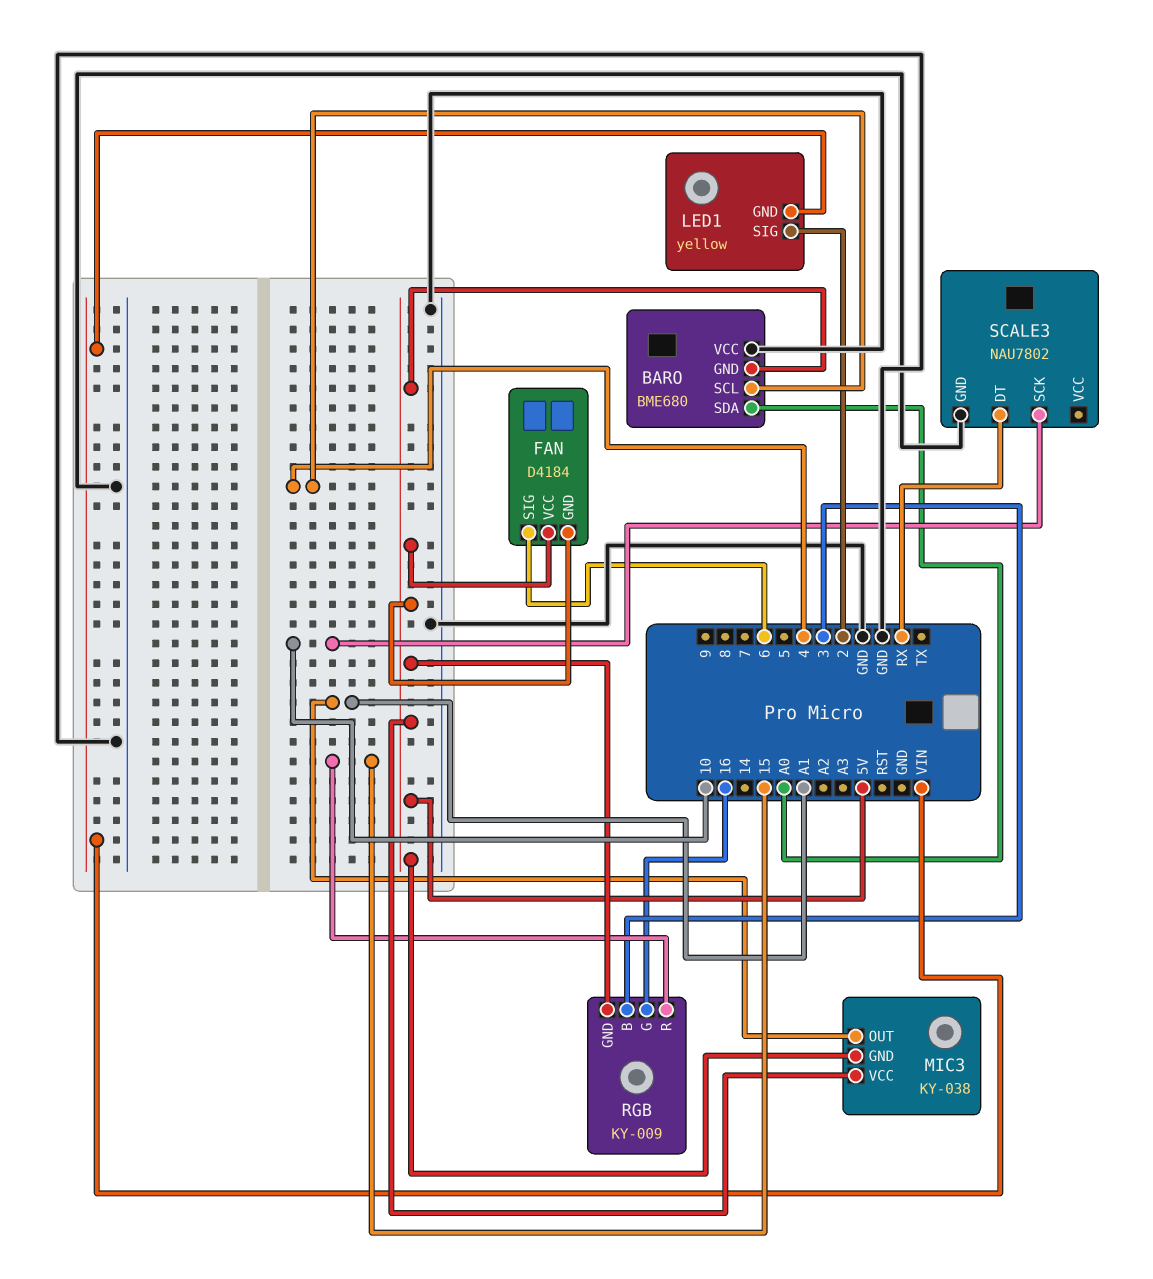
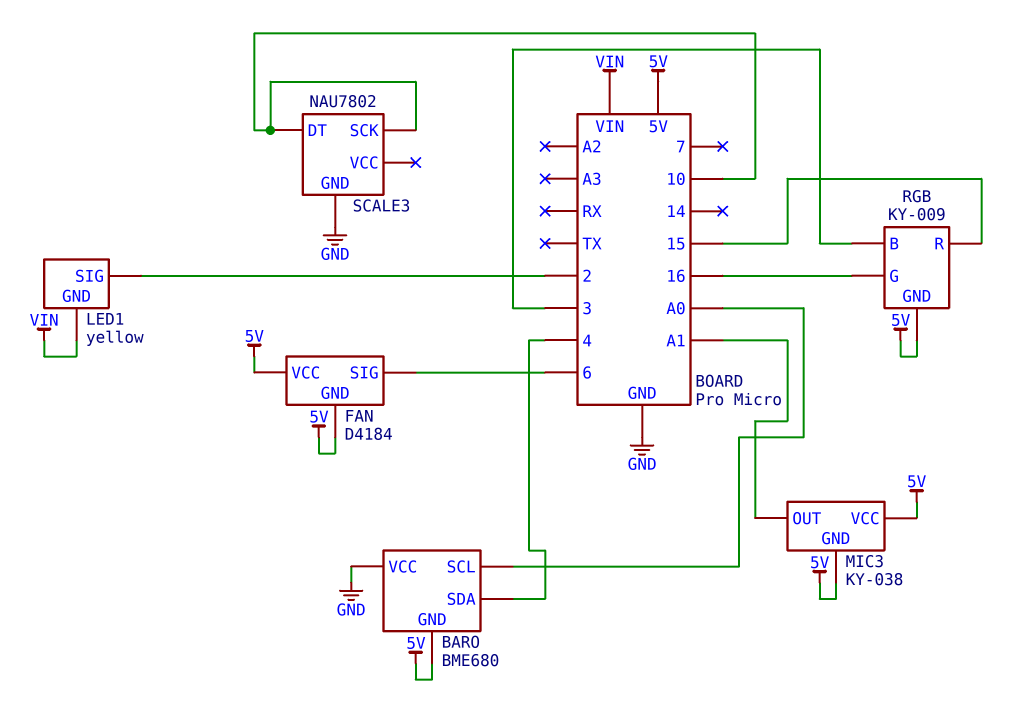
BARO pin SCL: 4 -> A0
BARO pin SDA: A0 -> 4
SCALE3 pin DT: RX -> 10

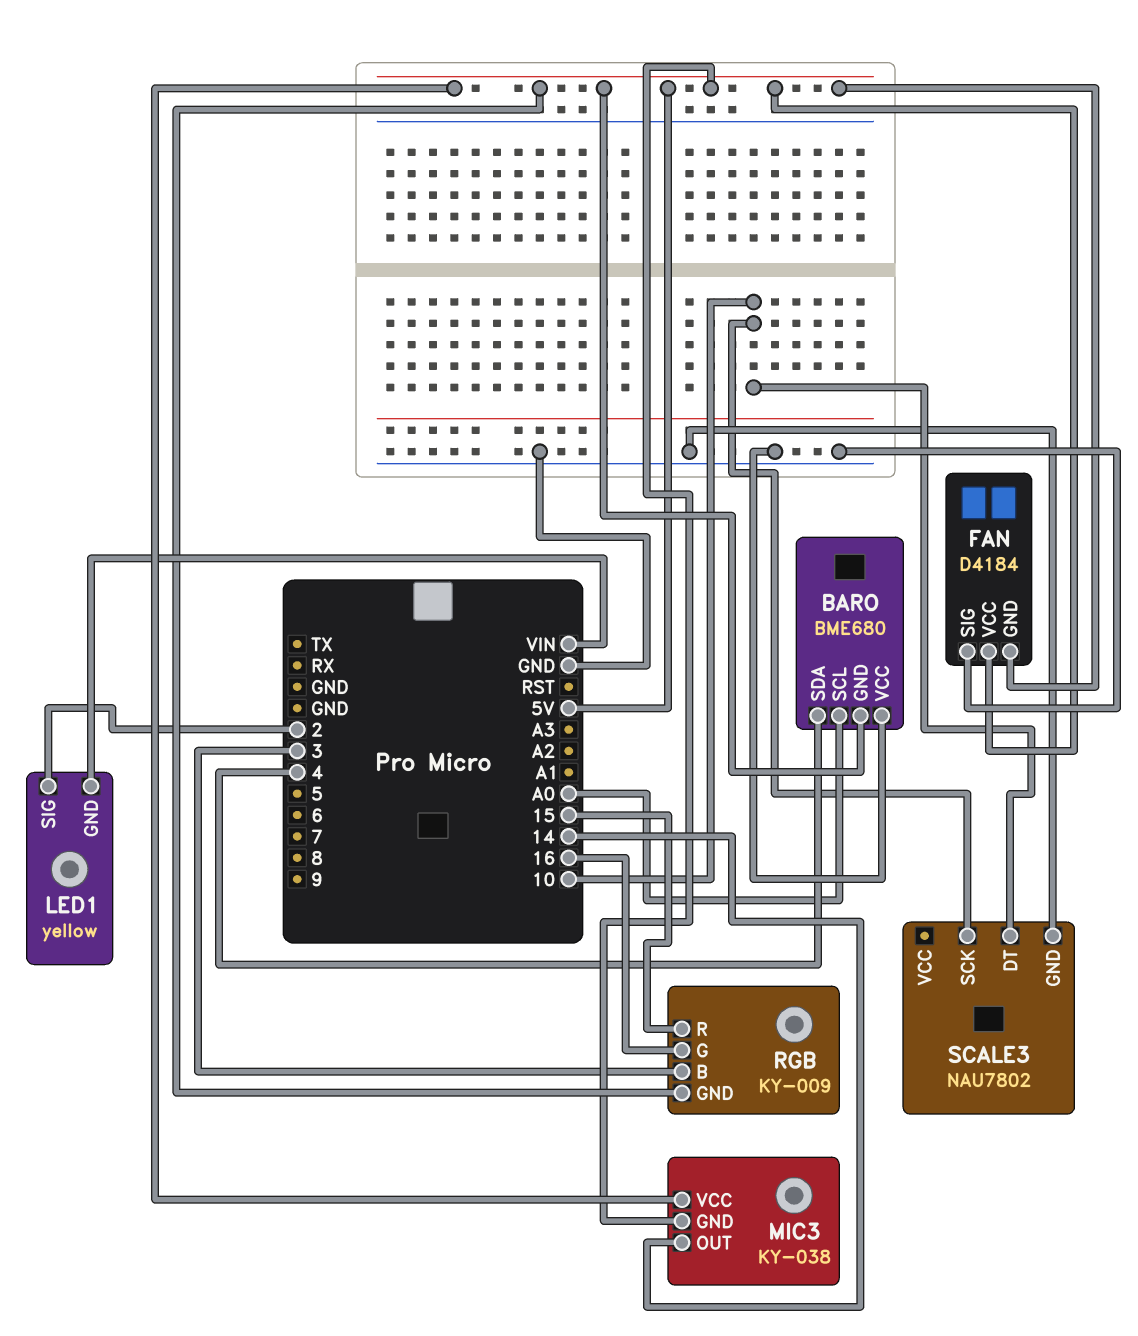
FAN pin SIG: 6 -> GND
MIC3 pin OUT: A1 -> 14

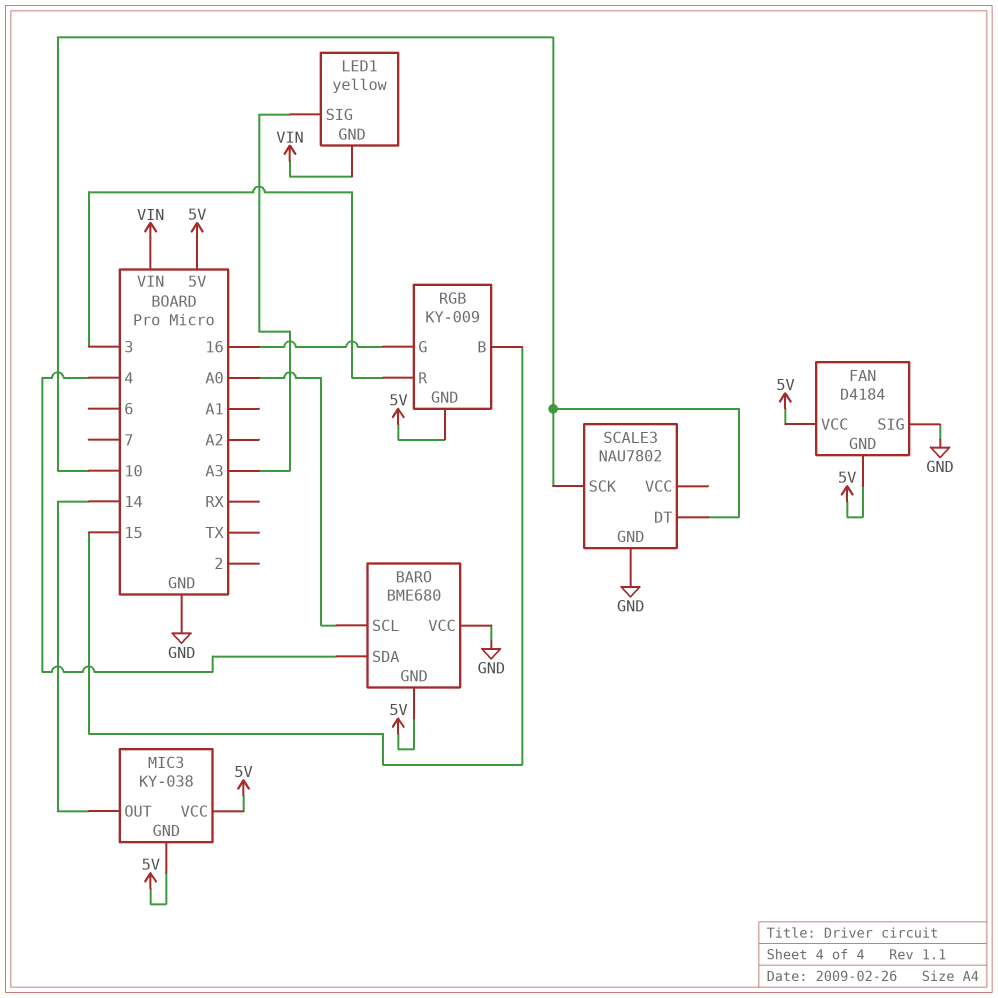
LED1 pin SIG: 2 -> A3
RGB pin B: 3 -> 15
RGB pin R: 15 -> 3

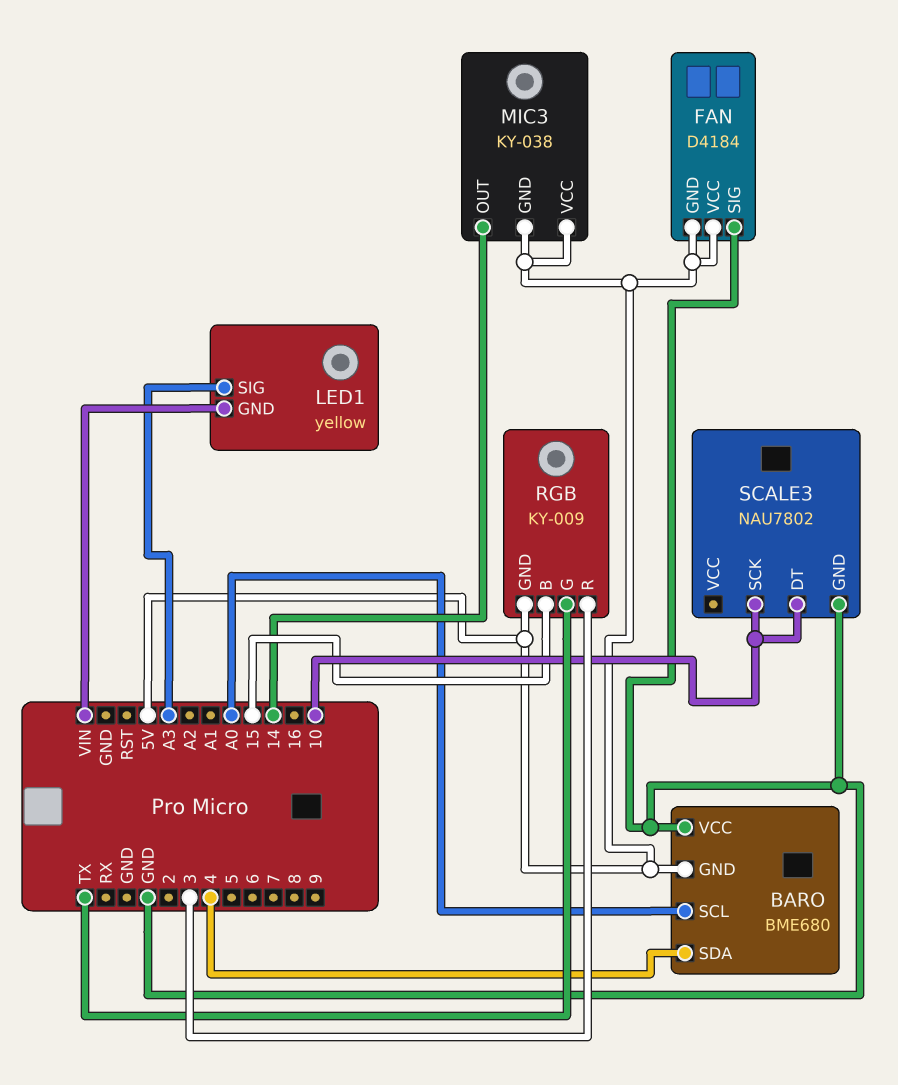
RGB pin G: 16 -> TX

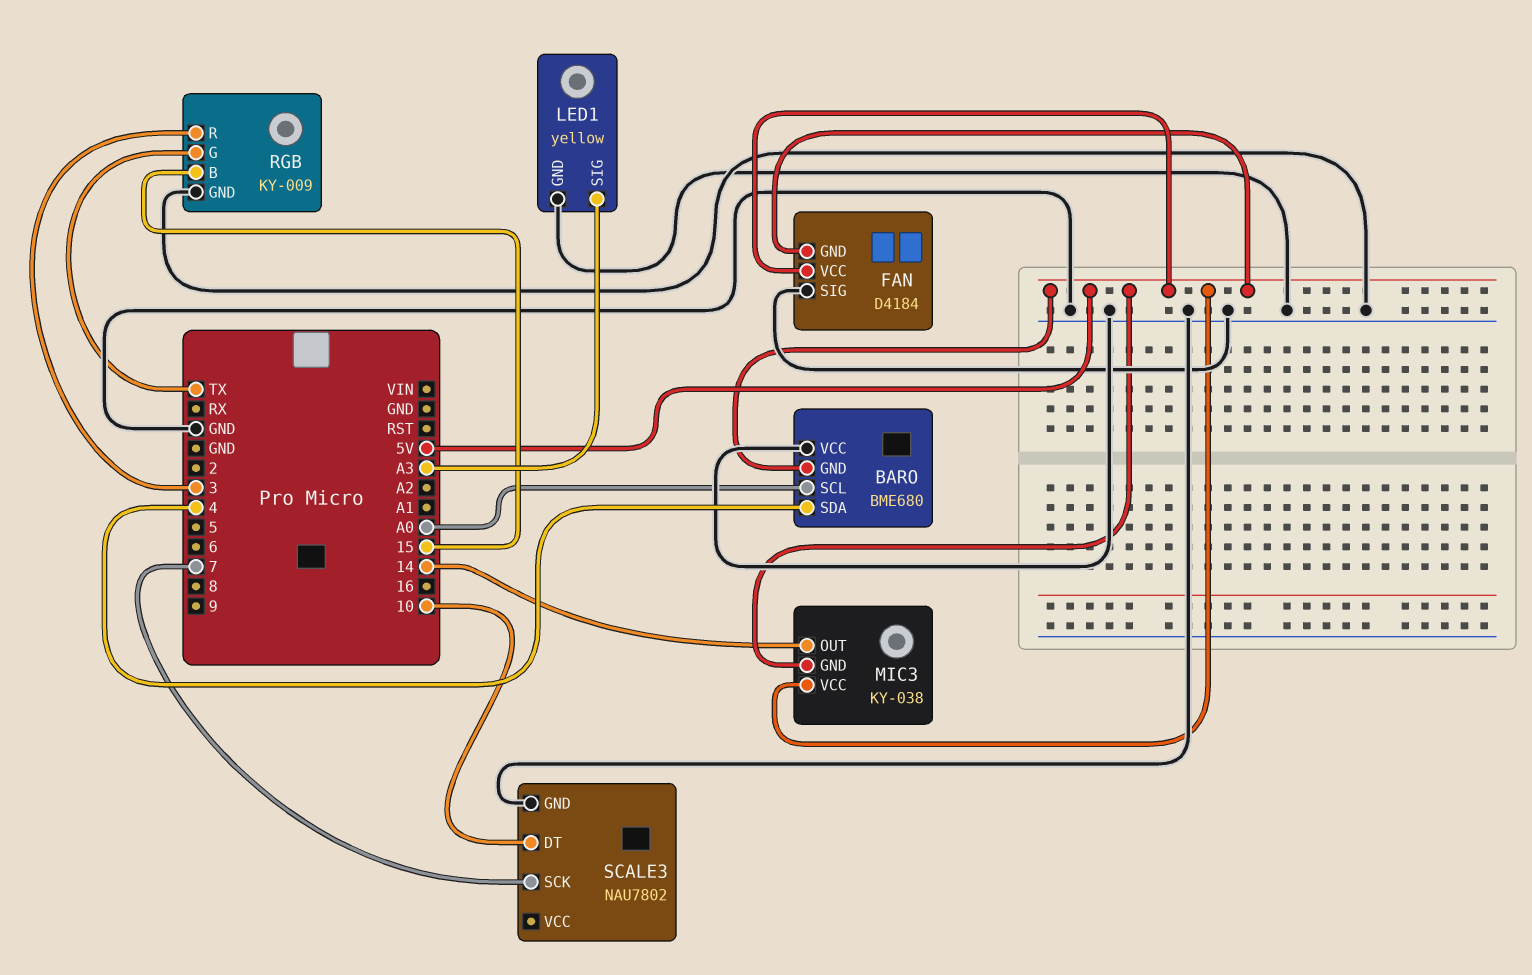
LED1 pin GND: VIN -> GND
RGB pin GND: 5V -> GND
SCALE3 pin SCK: 10 -> 7

